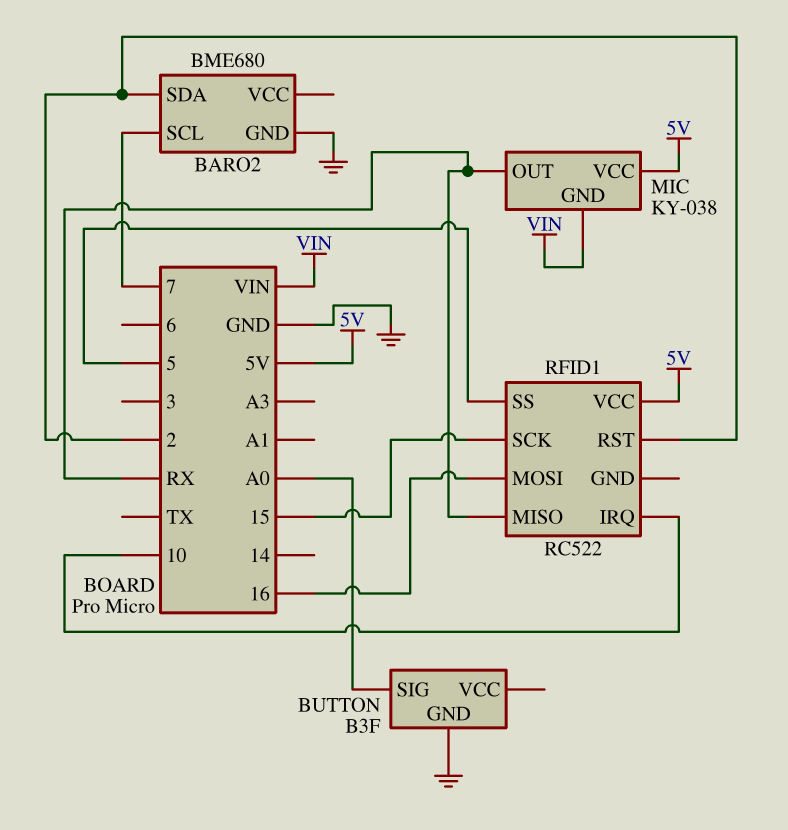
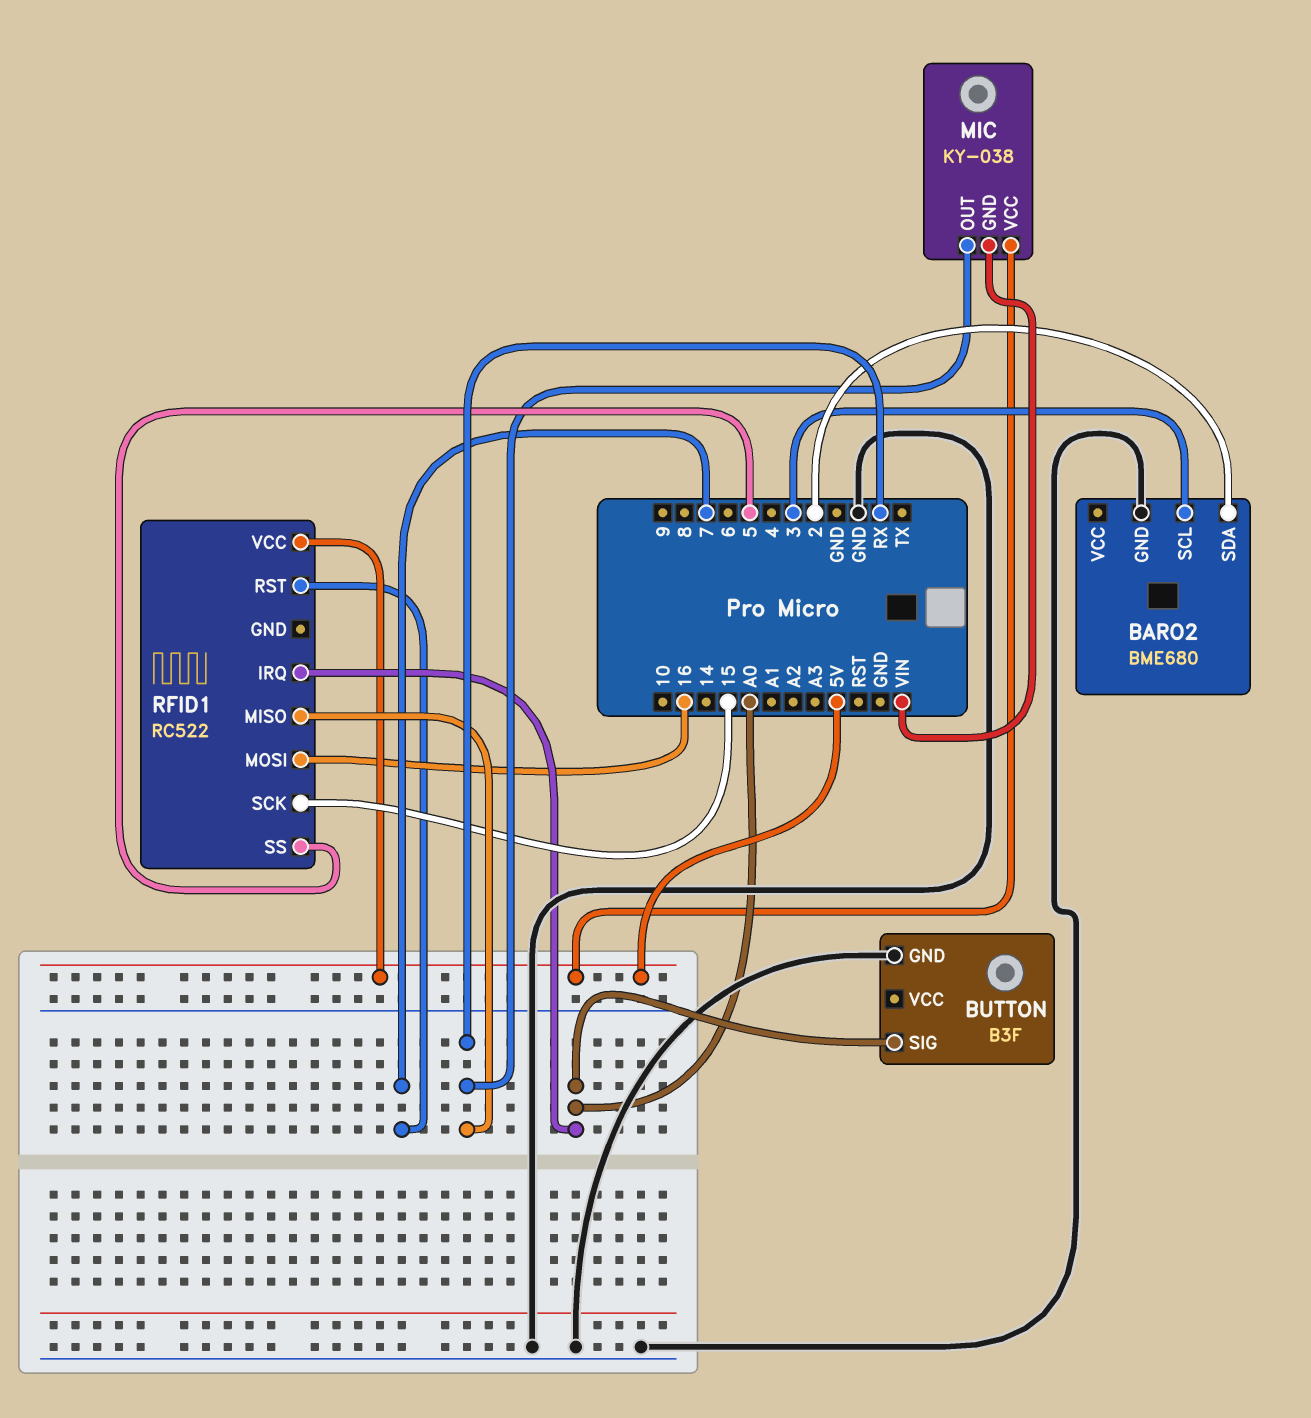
BARO2 pin SCL: 7 -> 3
RFID1 pin IRQ: 10 -> A0
RFID1 pin RST: 2 -> 7

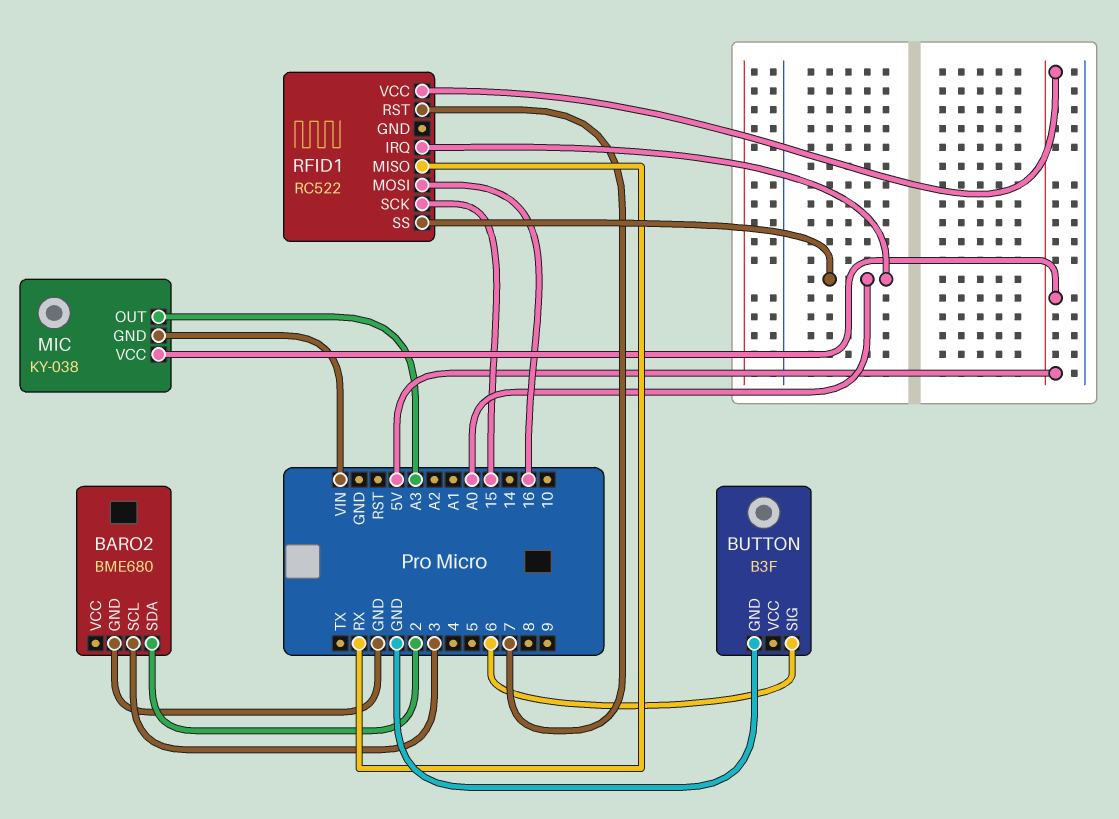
BUTTON pin SIG: A0 -> 6
MIC pin OUT: RX -> A3
RFID1 pin SS: 5 -> A0

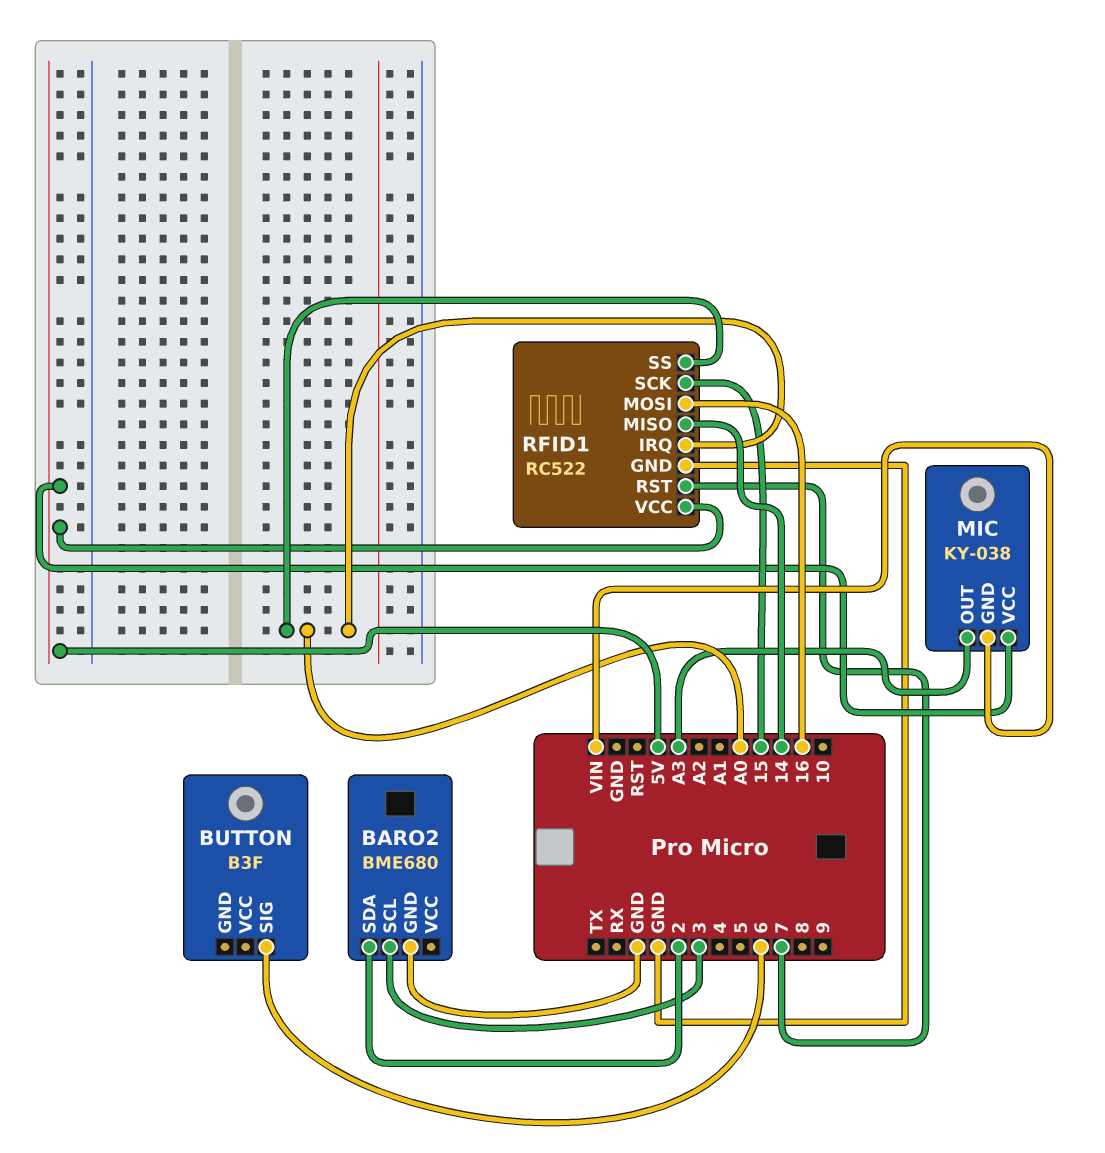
BUTTON pin GND: GND -> none
RFID1 pin GND: none -> GND
RFID1 pin MISO: RX -> 14

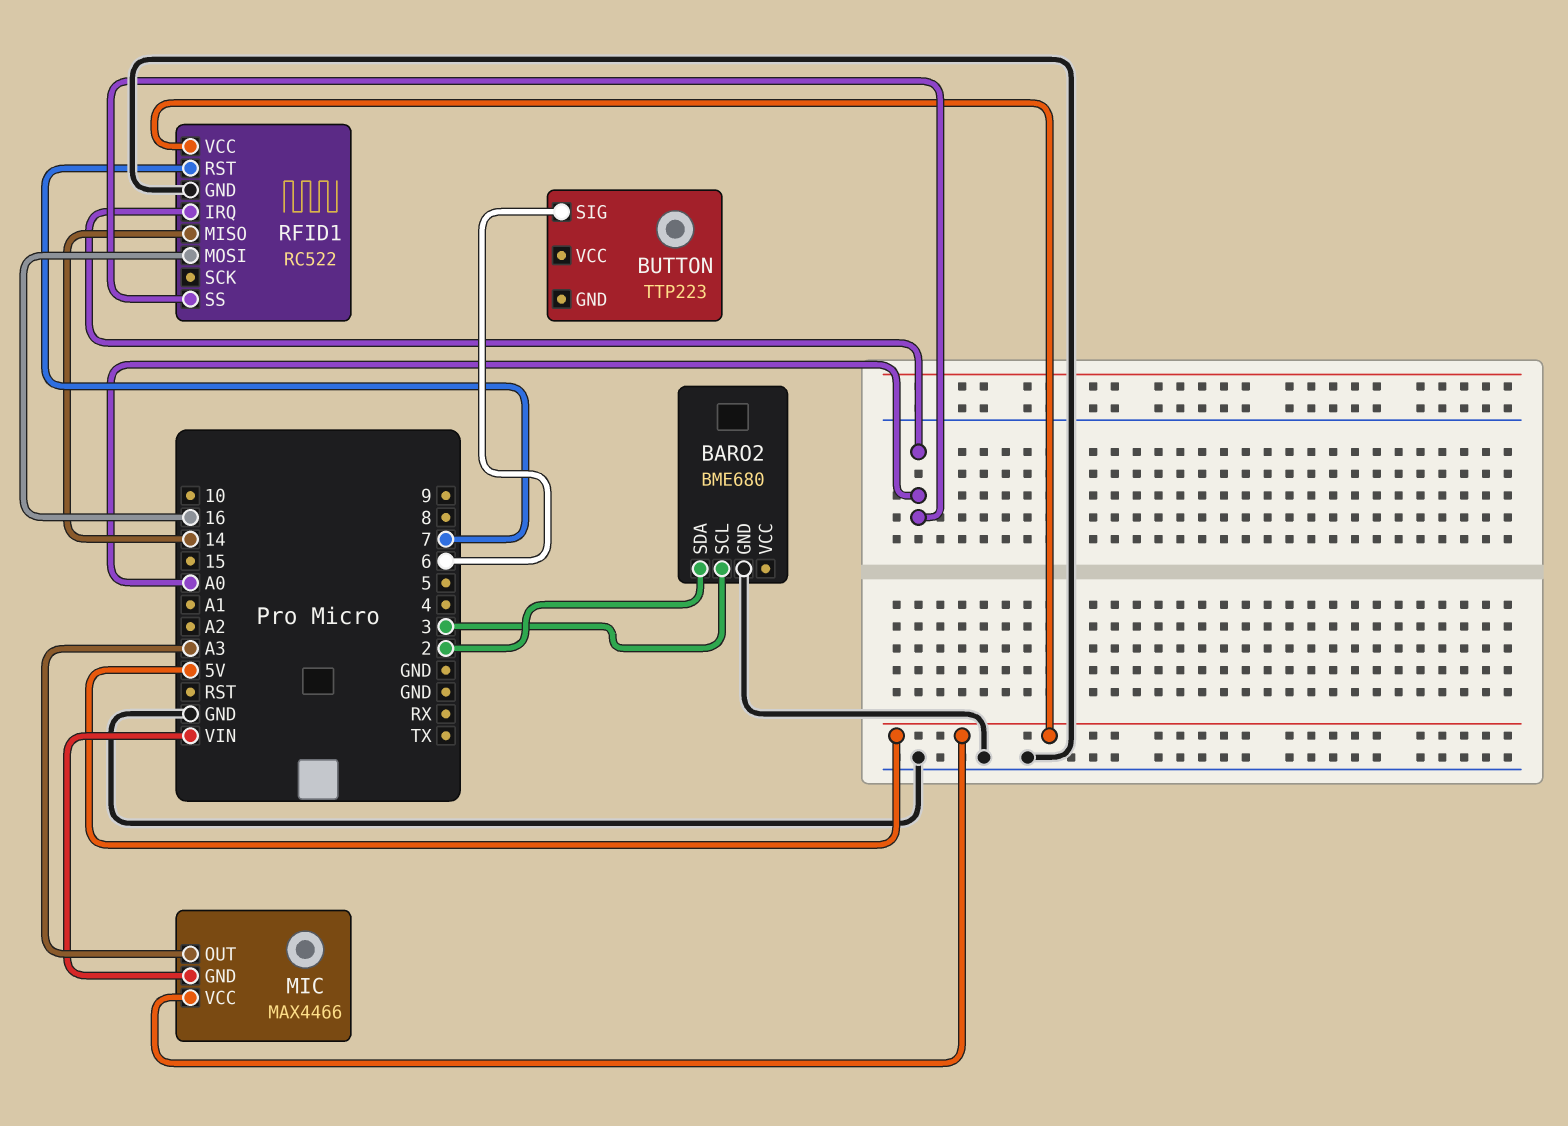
BUTTON: B3F -> TTP223
MIC: KY-038 -> MAX4466
RFID1 pin SCK: 15 -> none

